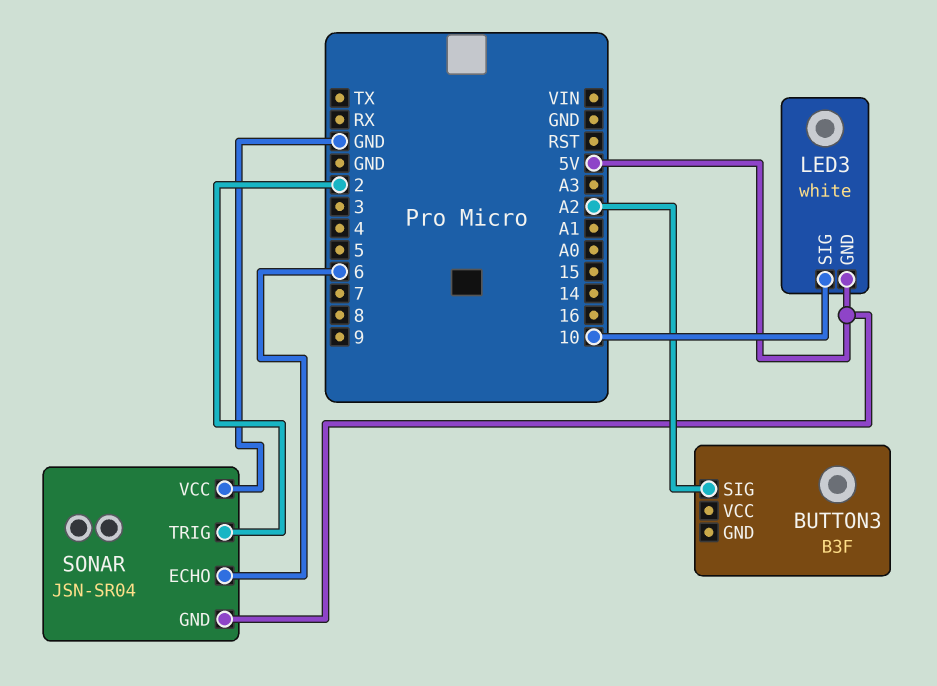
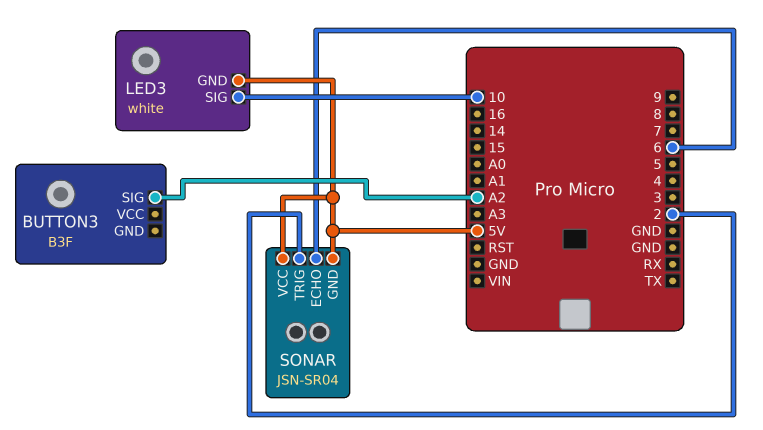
SONAR pin VCC: GND -> 5V

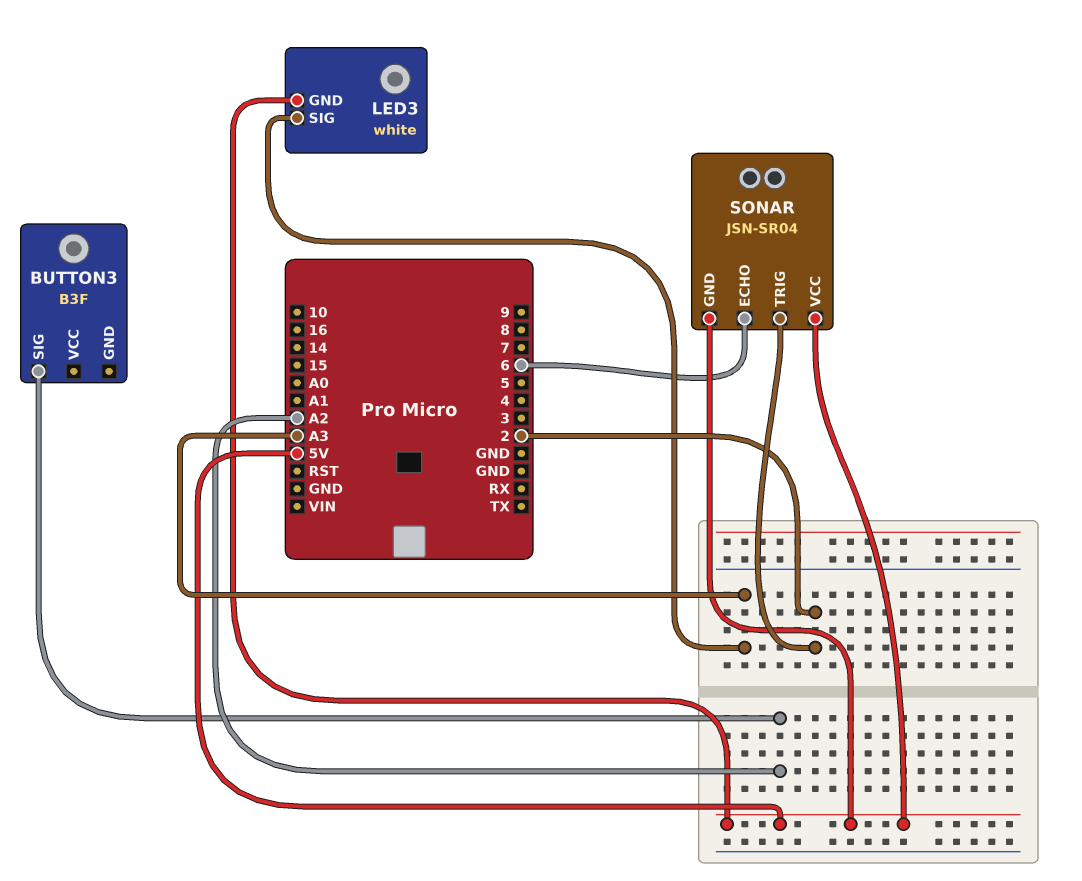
LED3 pin SIG: 10 -> A3

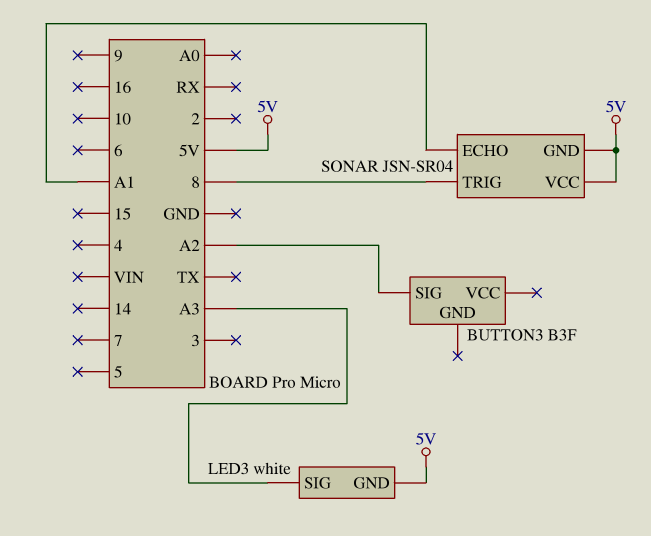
SONAR pin ECHO: 6 -> A1
SONAR pin TRIG: 2 -> 8

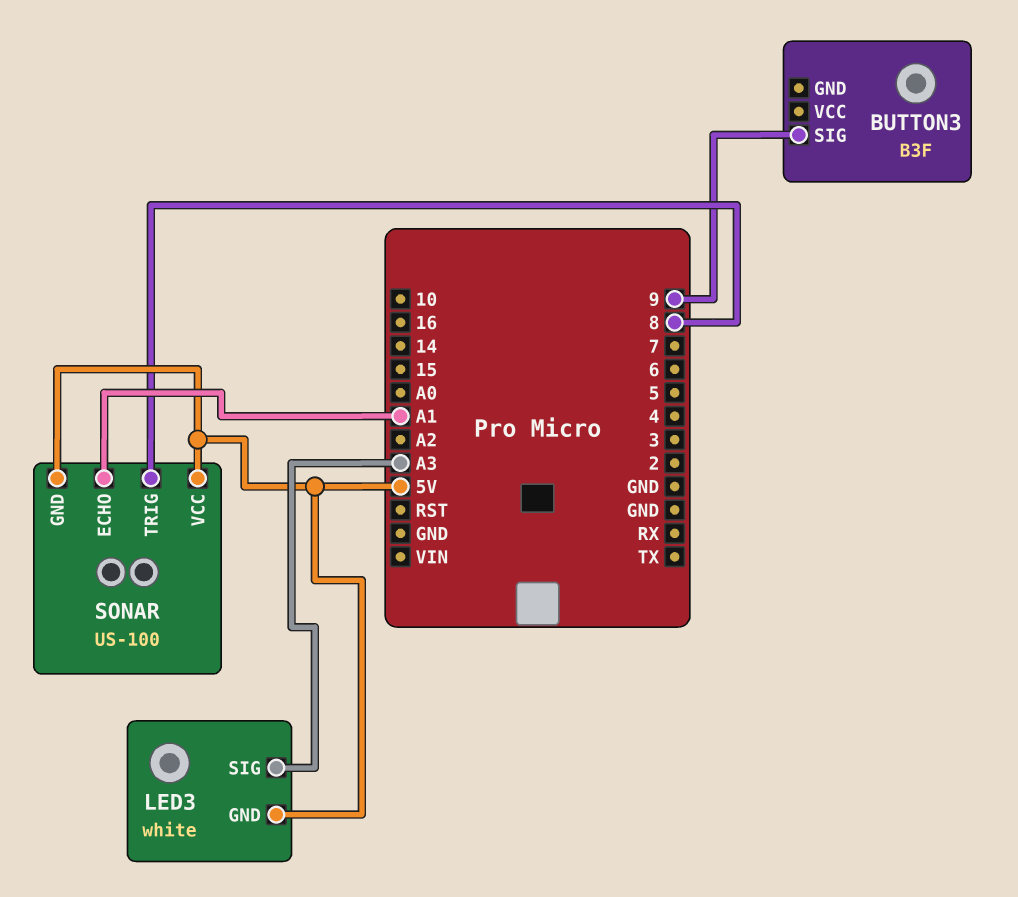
BUTTON3 pin SIG: A2 -> 9
SONAR: JSN-SR04 -> US-100

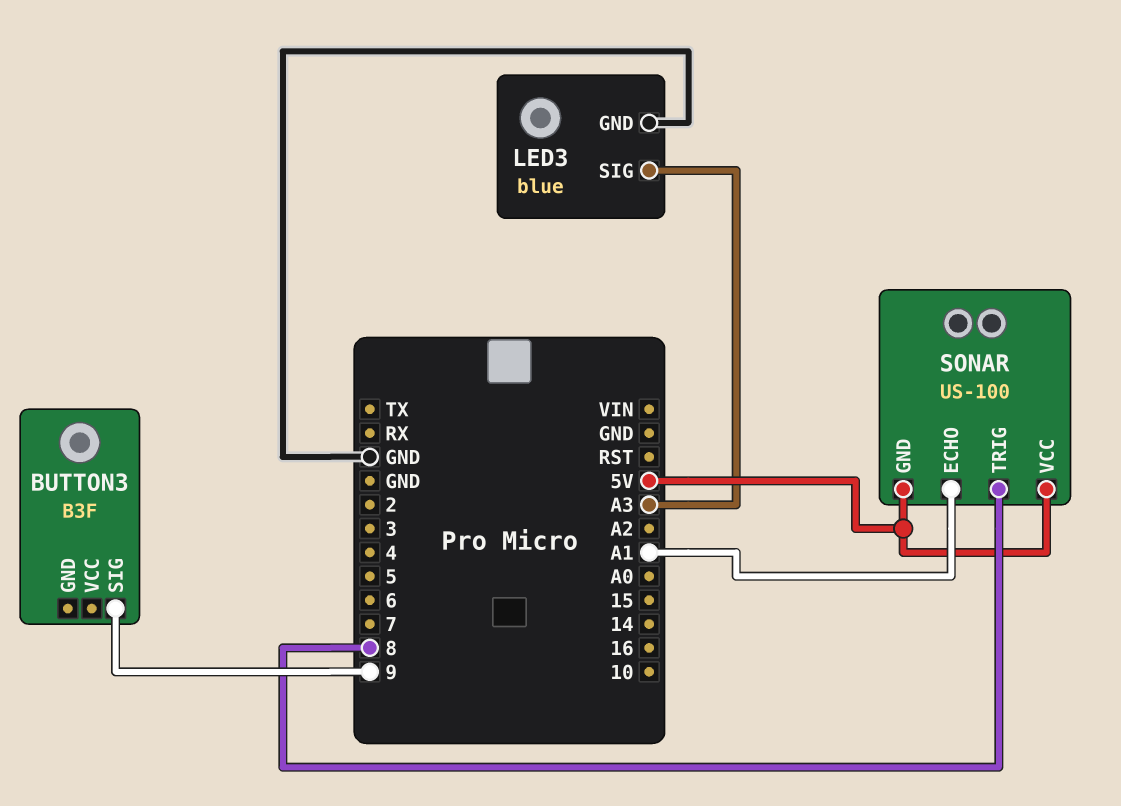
LED3: white -> blue
LED3 pin GND: 5V -> GND

